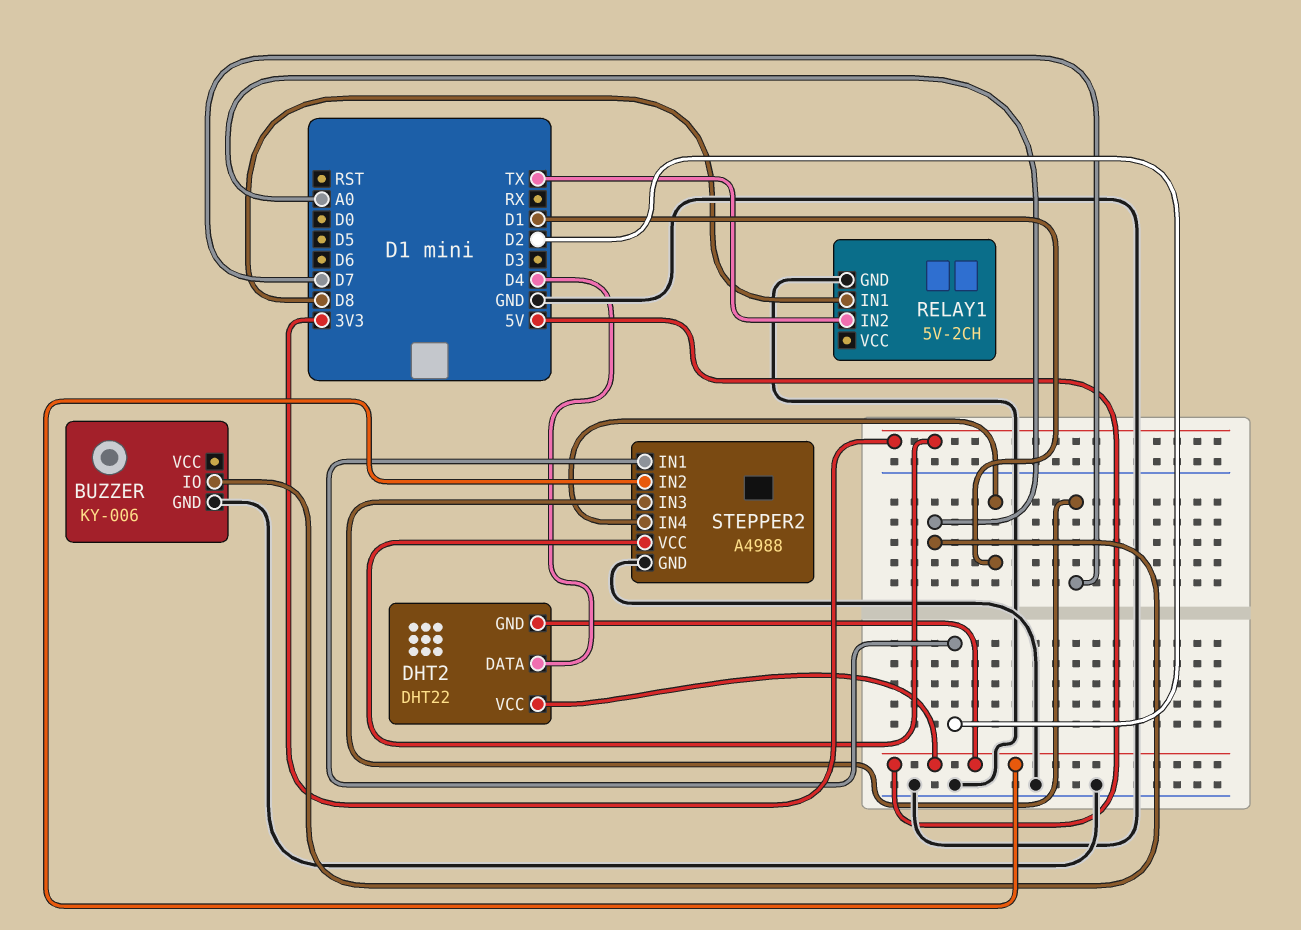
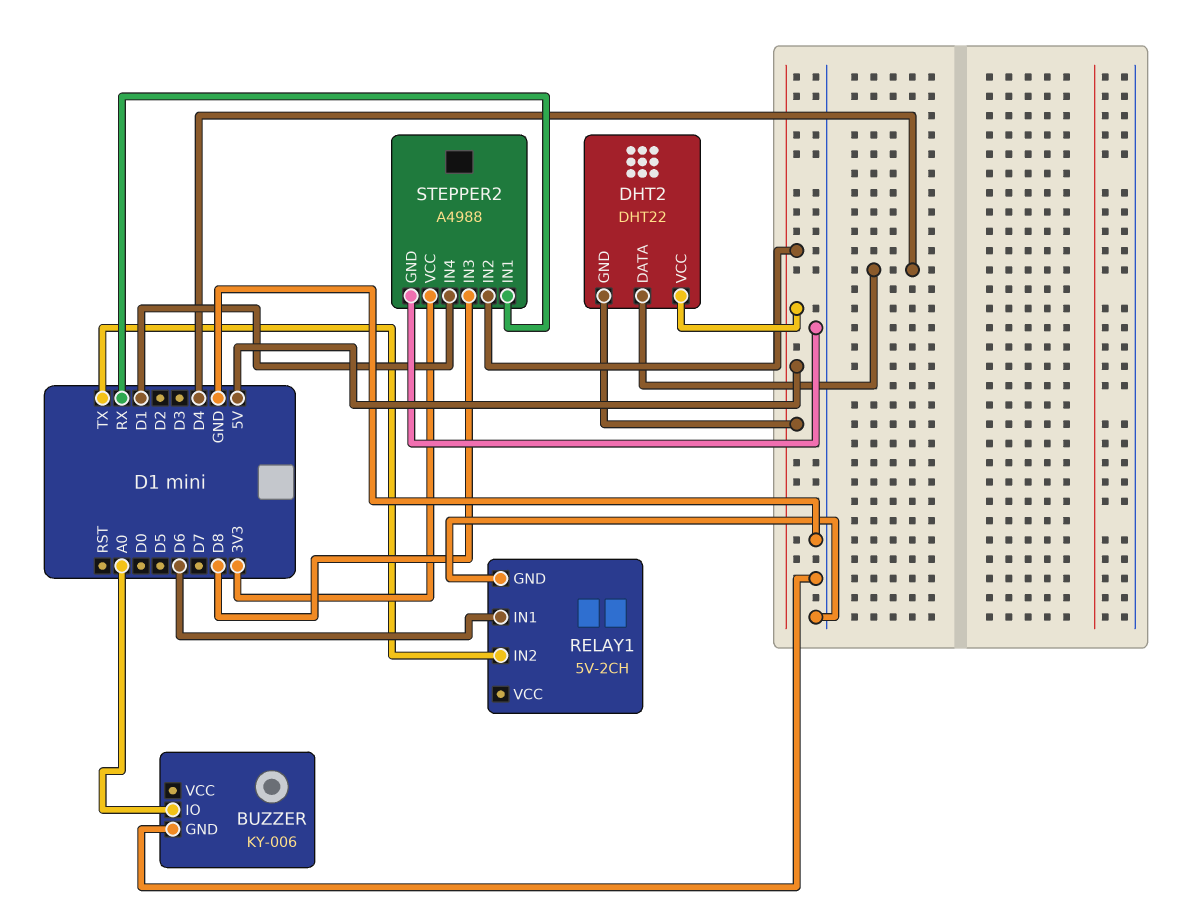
RELAY1 pin IN1: D8 -> D6
STEPPER2 pin IN1: D2 -> RX
STEPPER2 pin IN3: D7 -> D8

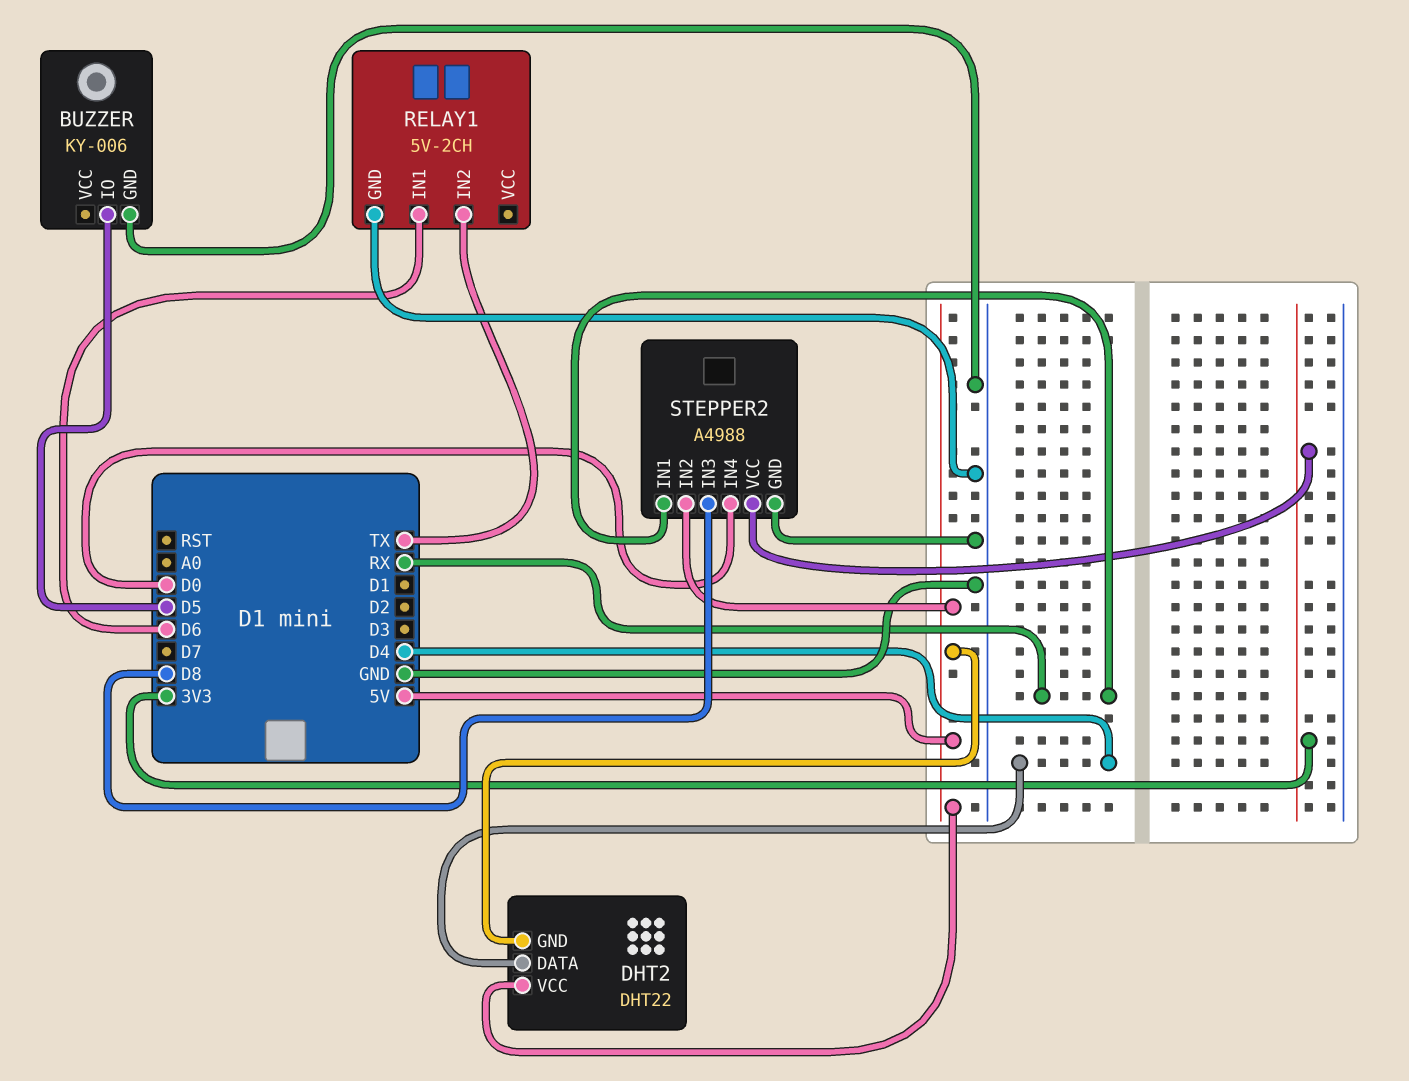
BUZZER pin IO: A0 -> D5
STEPPER2 pin IN4: D1 -> D0

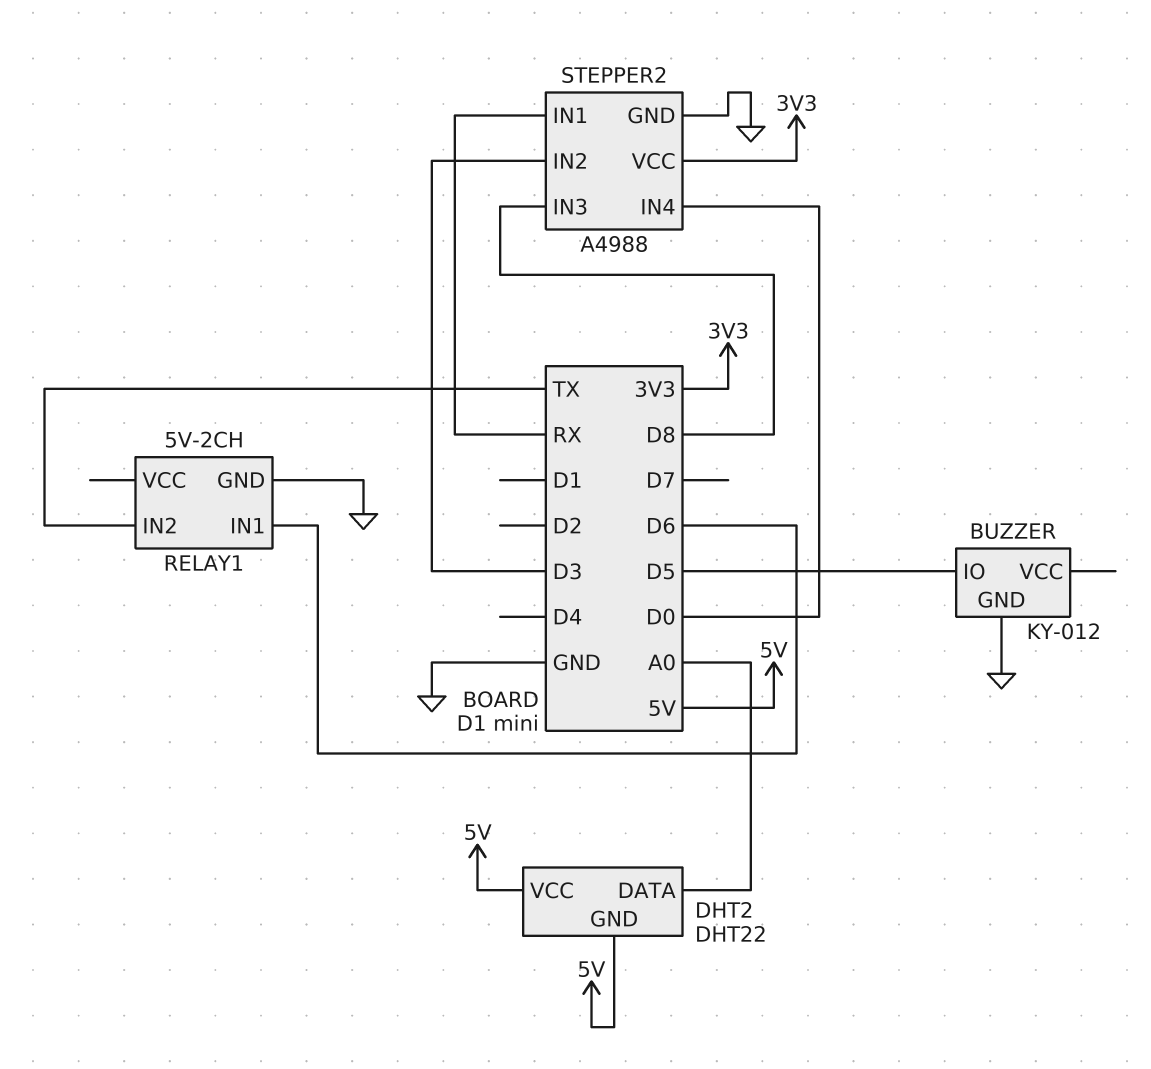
BUZZER: KY-006 -> KY-012
DHT2 pin DATA: D4 -> A0
STEPPER2 pin IN2: 5V -> D3

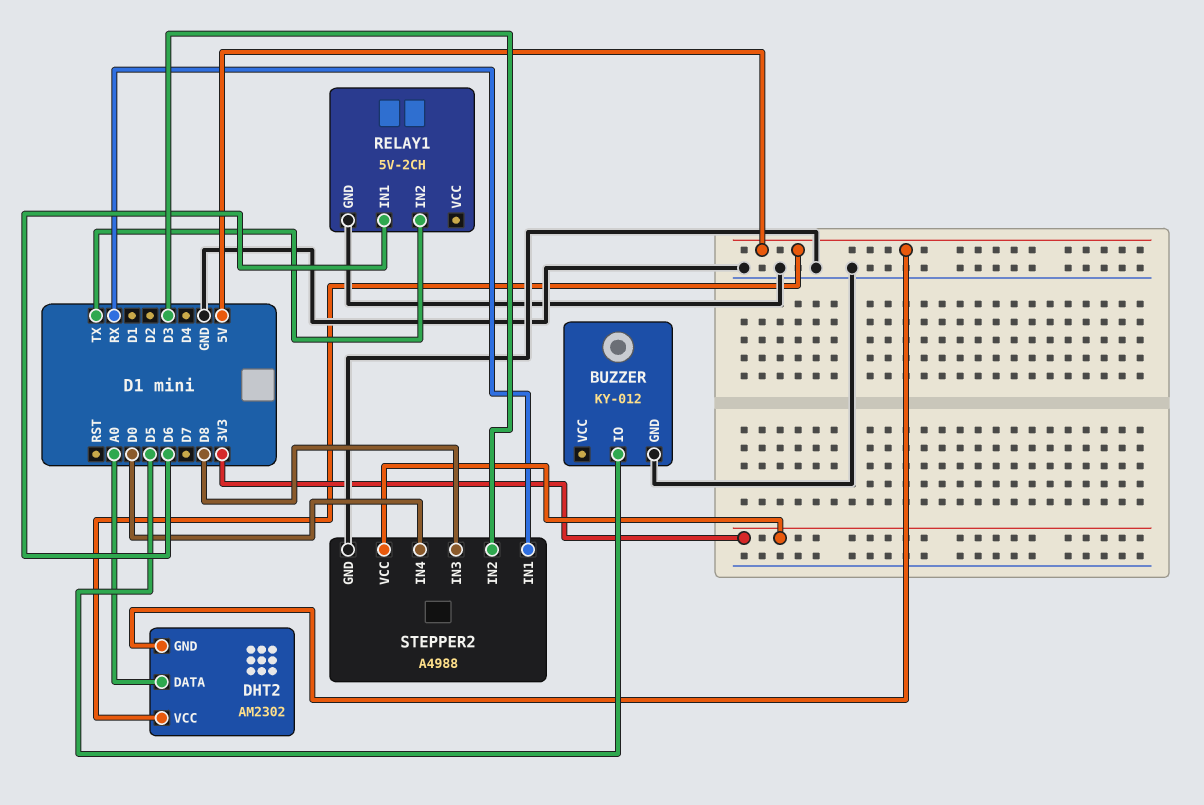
DHT2: DHT22 -> AM2302

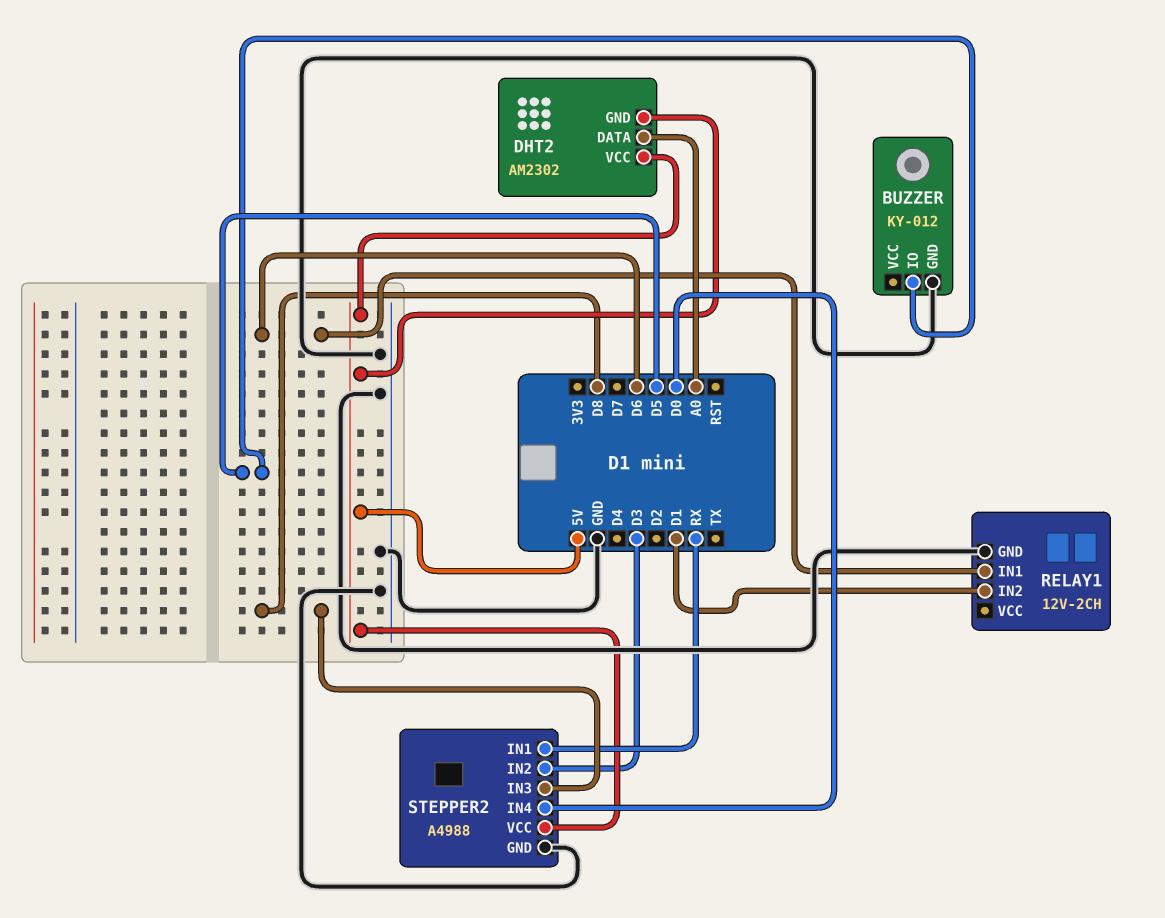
RELAY1: 5V-2CH -> 12V-2CH
RELAY1 pin IN2: TX -> D1
STEPPER2 pin VCC: 3V3 -> 5V

